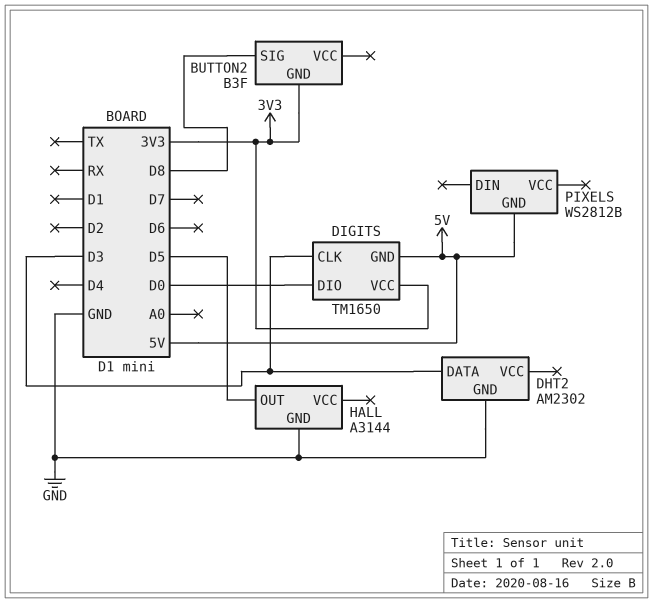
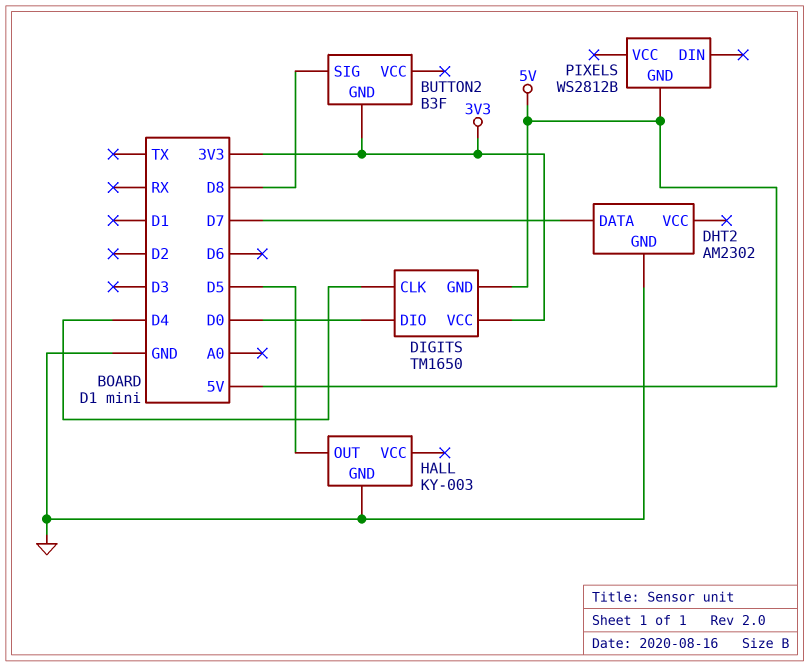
DHT2 pin DATA: D3 -> D7
DIGITS pin CLK: D3 -> D4
HALL: A3144 -> KY-003

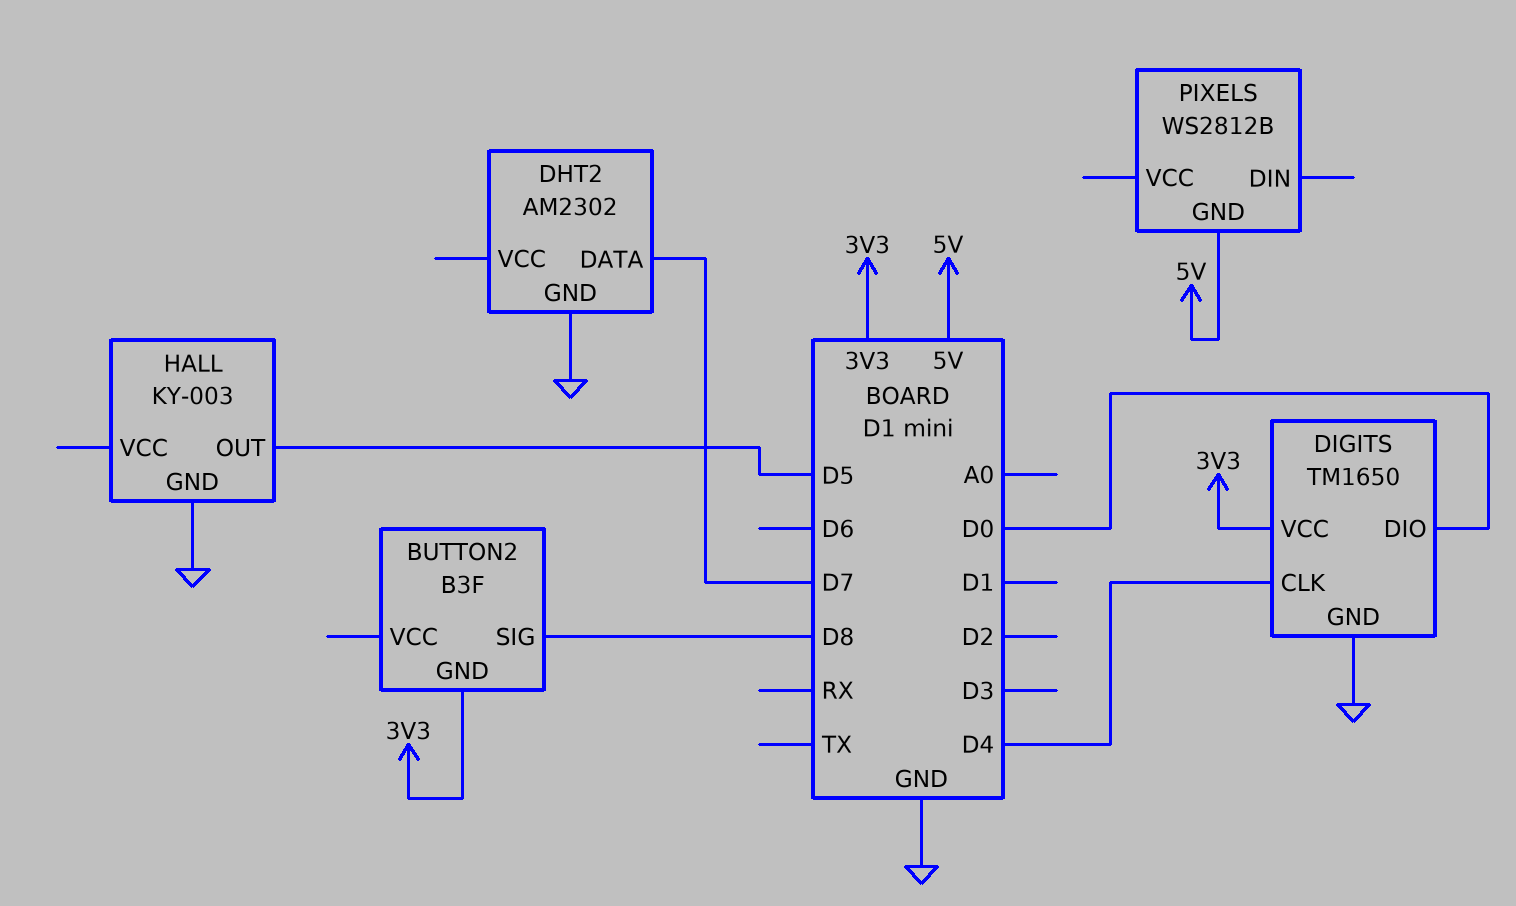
DIGITS pin GND: 5V -> GND

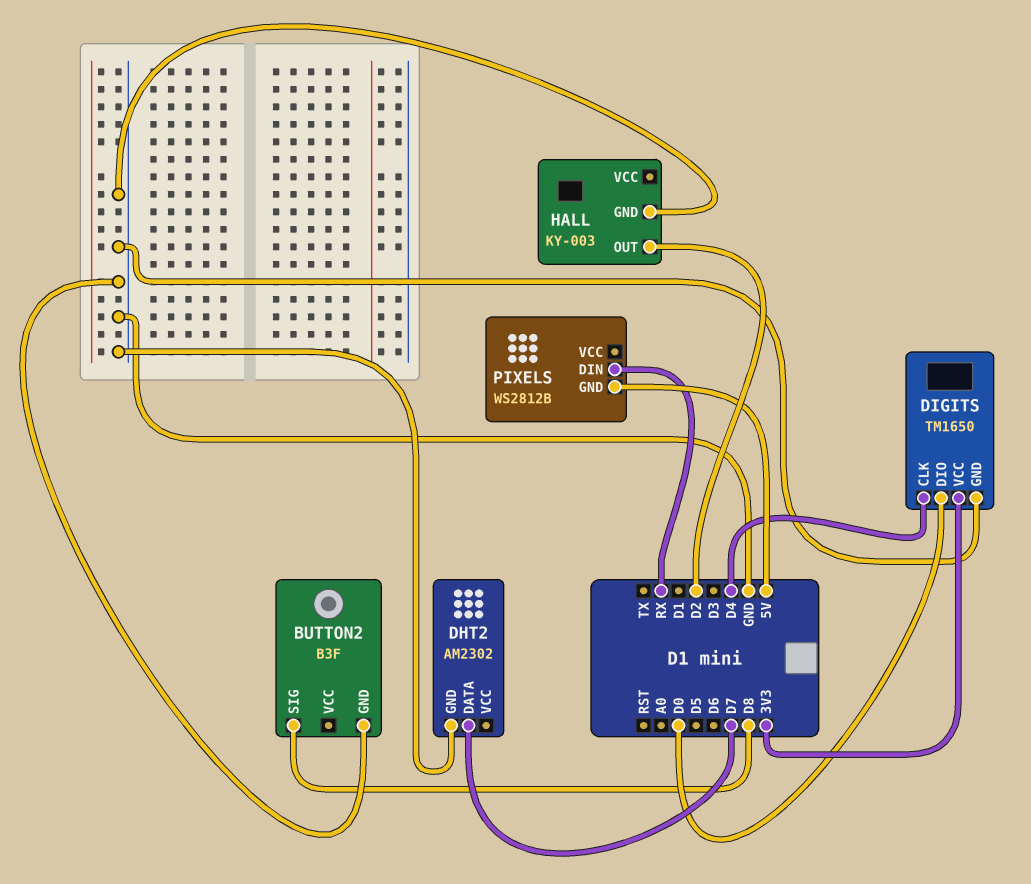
BUTTON2 pin GND: 3V3 -> GND
HALL pin OUT: D5 -> D2
PIXELS pin DIN: none -> RX

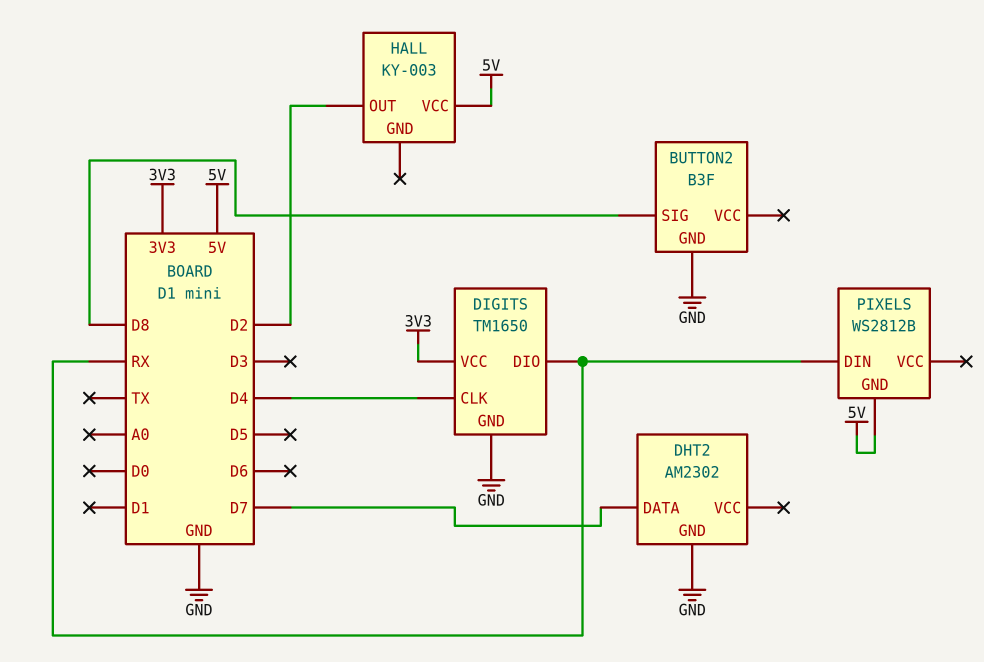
DIGITS pin DIO: D0 -> RX
HALL pin GND: GND -> none
HALL pin VCC: none -> 5V

